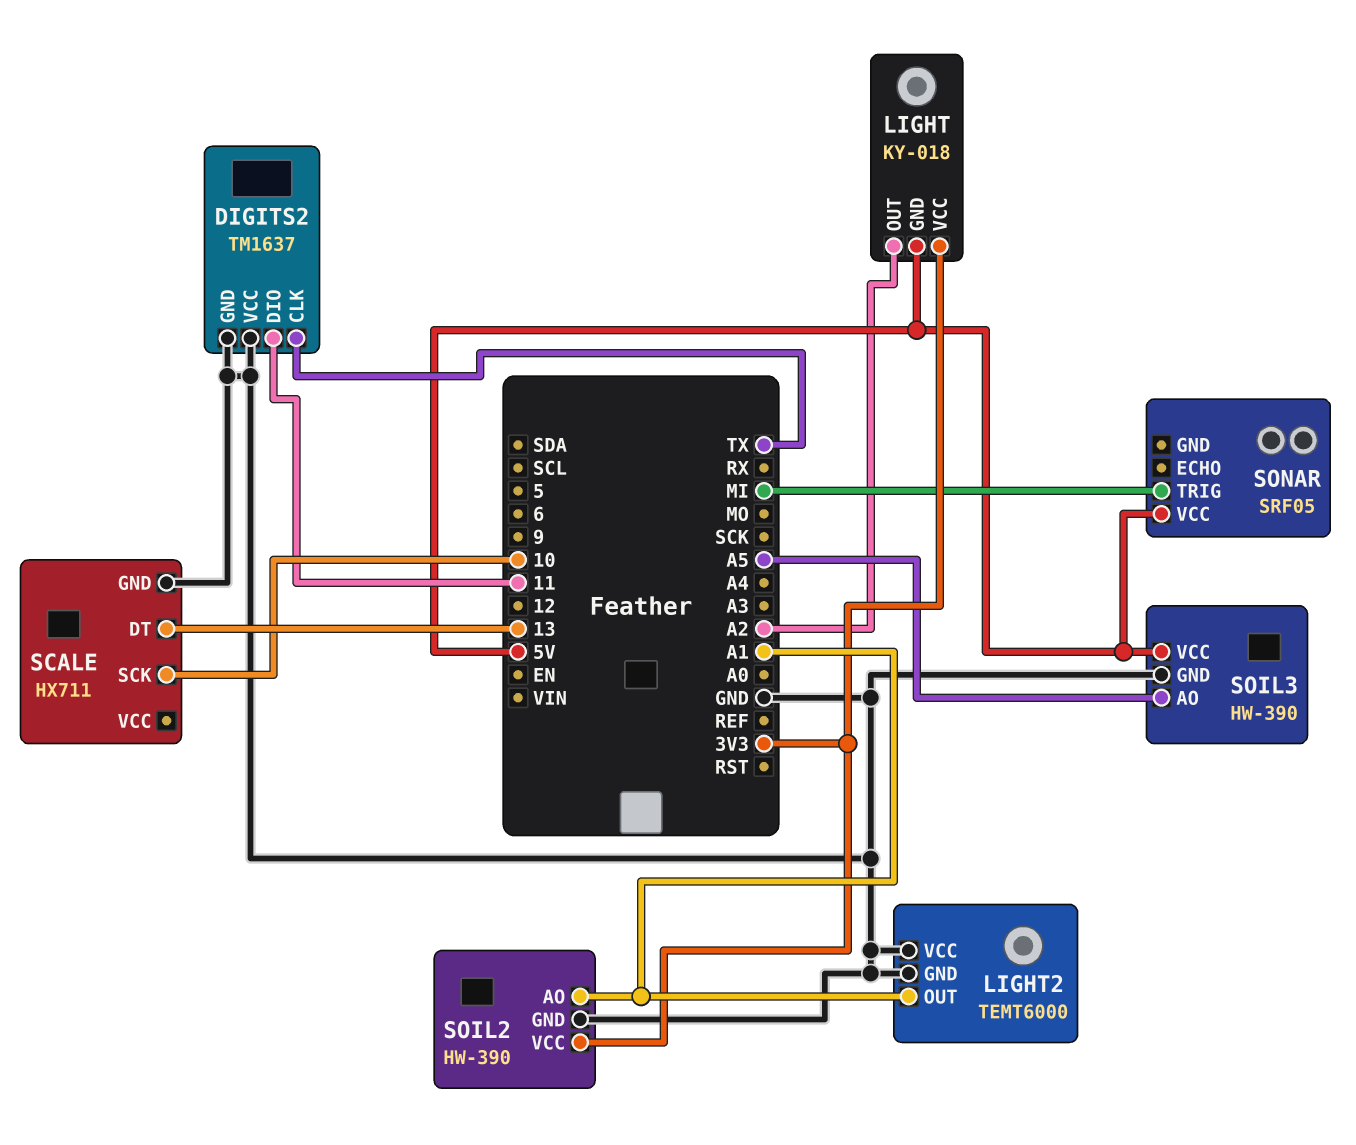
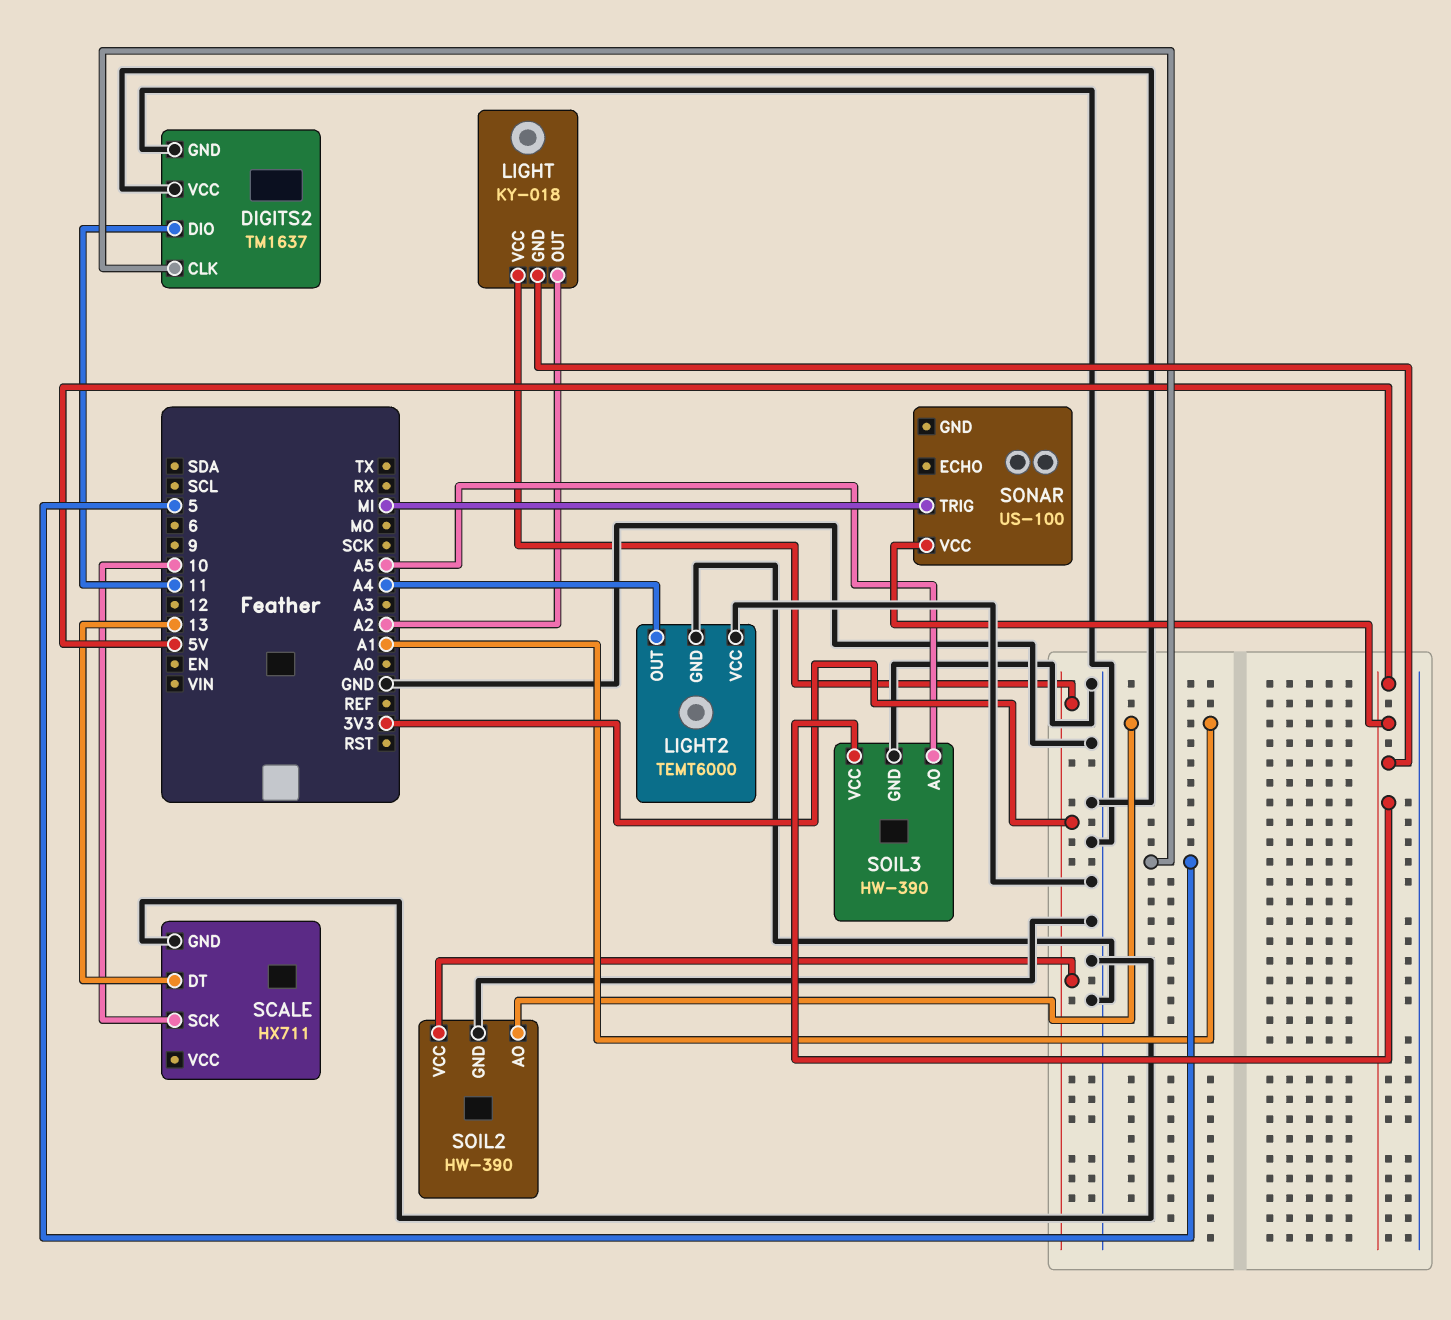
DIGITS2 pin CLK: TX -> 5
LIGHT2 pin OUT: A1 -> A4
SONAR: SRF05 -> US-100

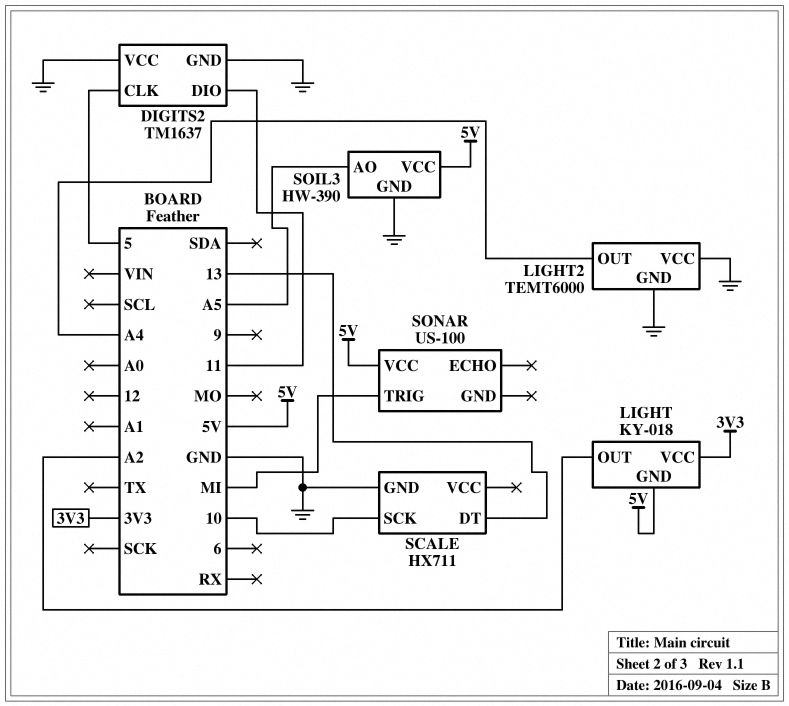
SOIL2: HW-390 -> none
SOIL2 pin AO: A1 -> none
SOIL2 pin GND: GND -> none
SOIL2 pin VCC: 3V3 -> none

